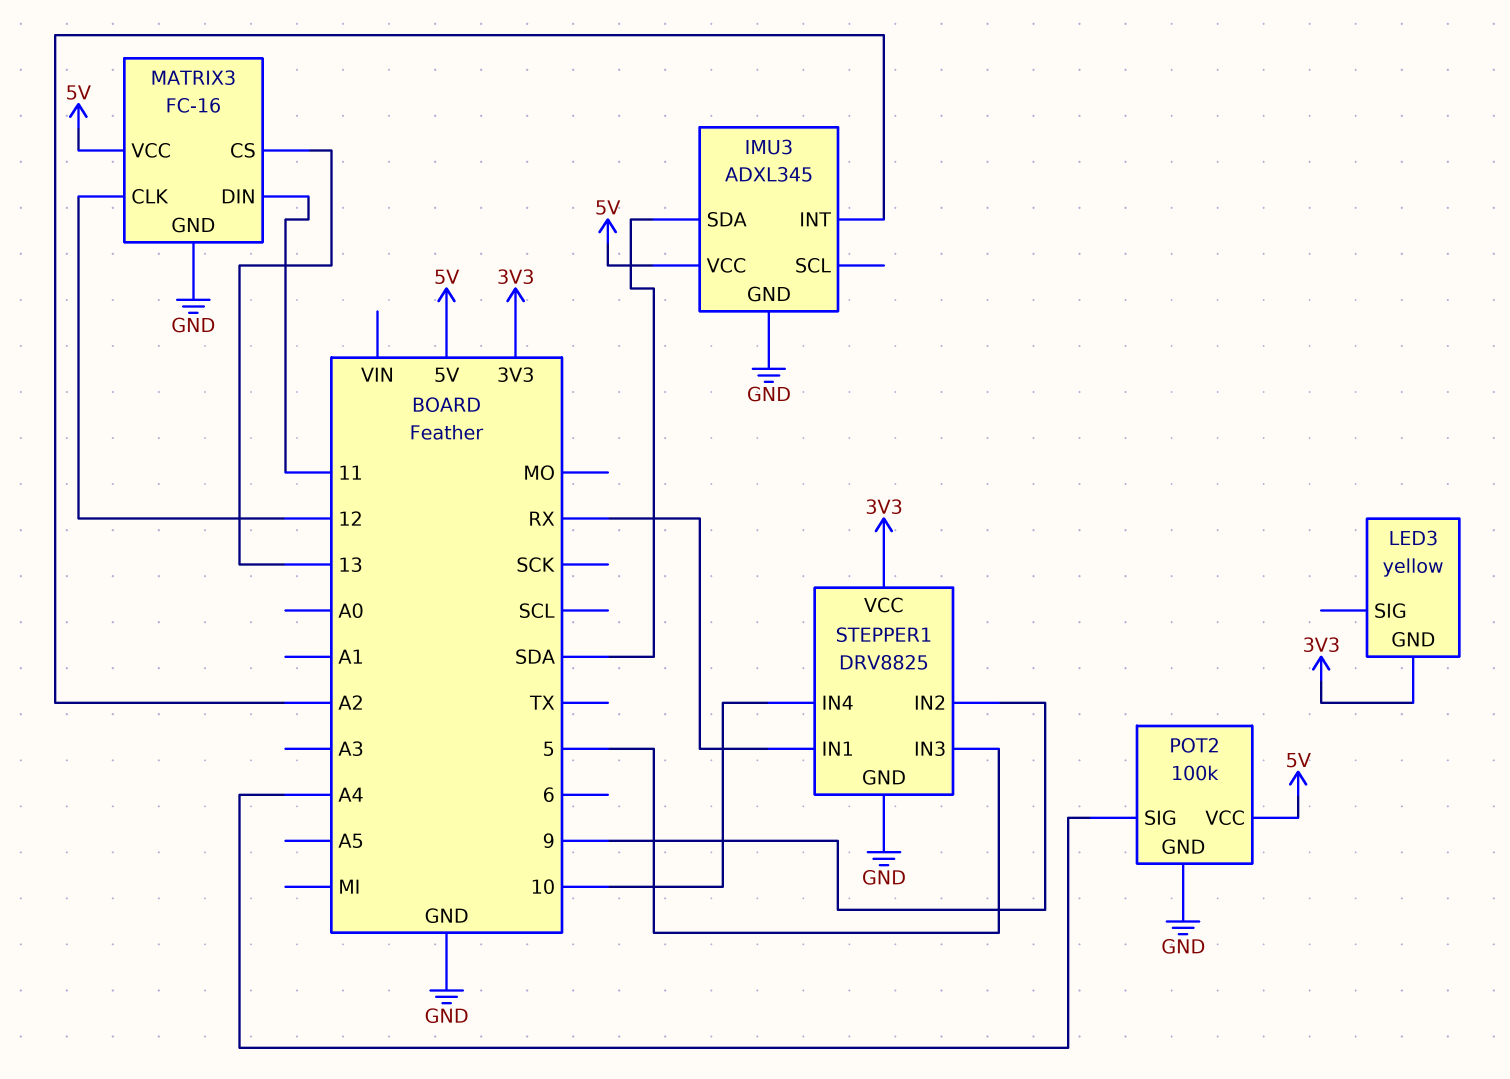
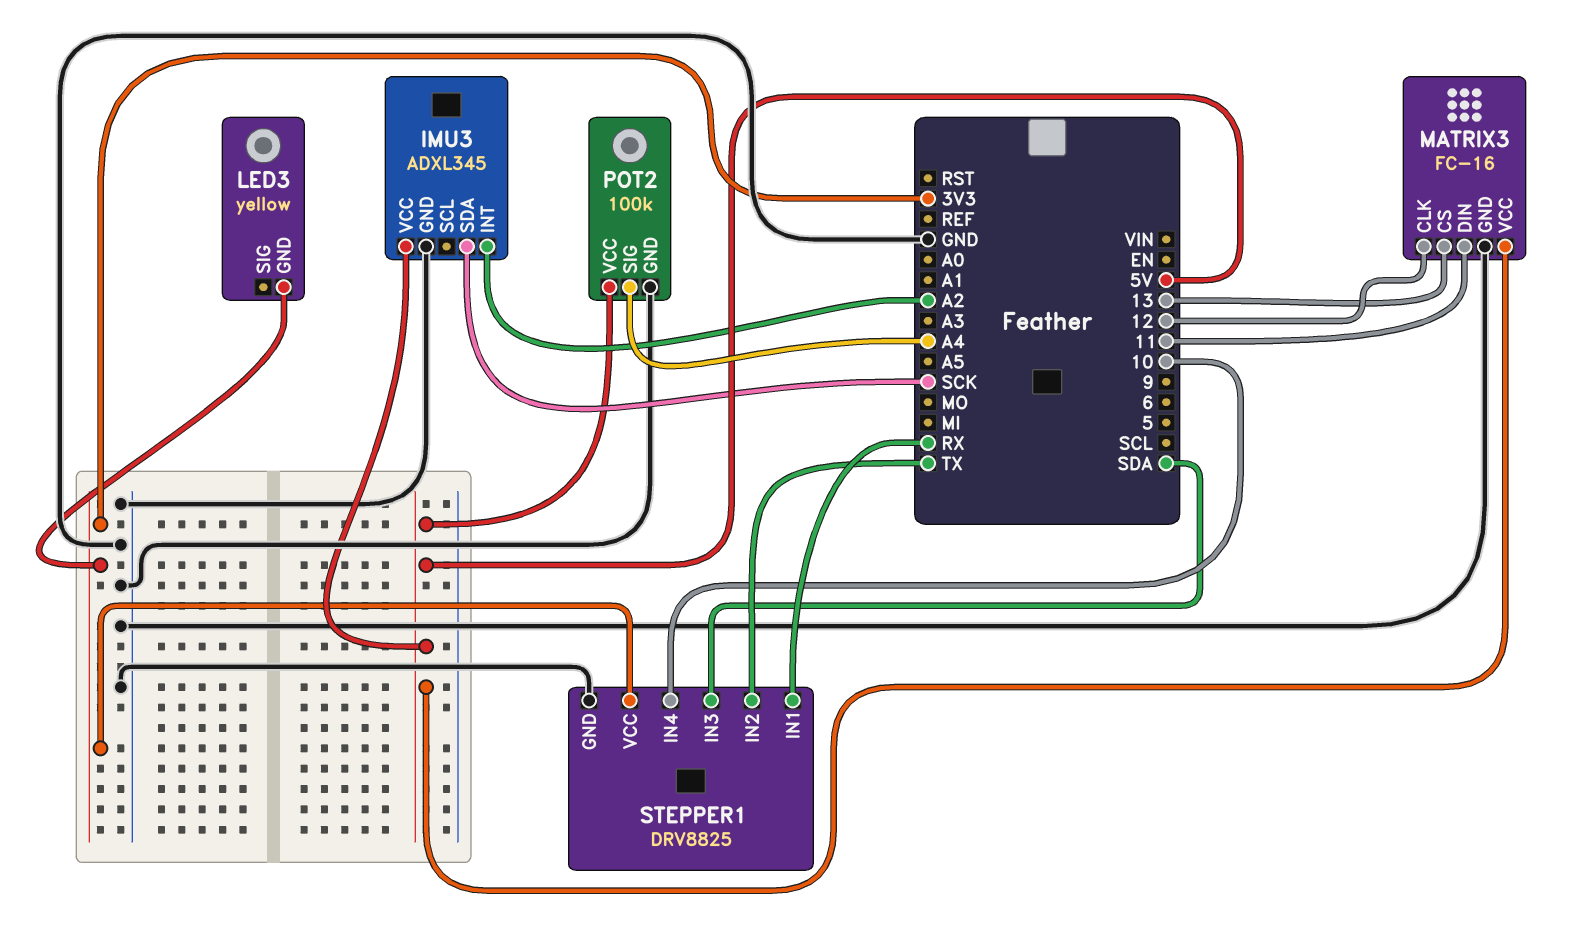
IMU3 pin SDA: SDA -> SCK
STEPPER1 pin IN2: 9 -> TX
STEPPER1 pin IN3: 5 -> SDA

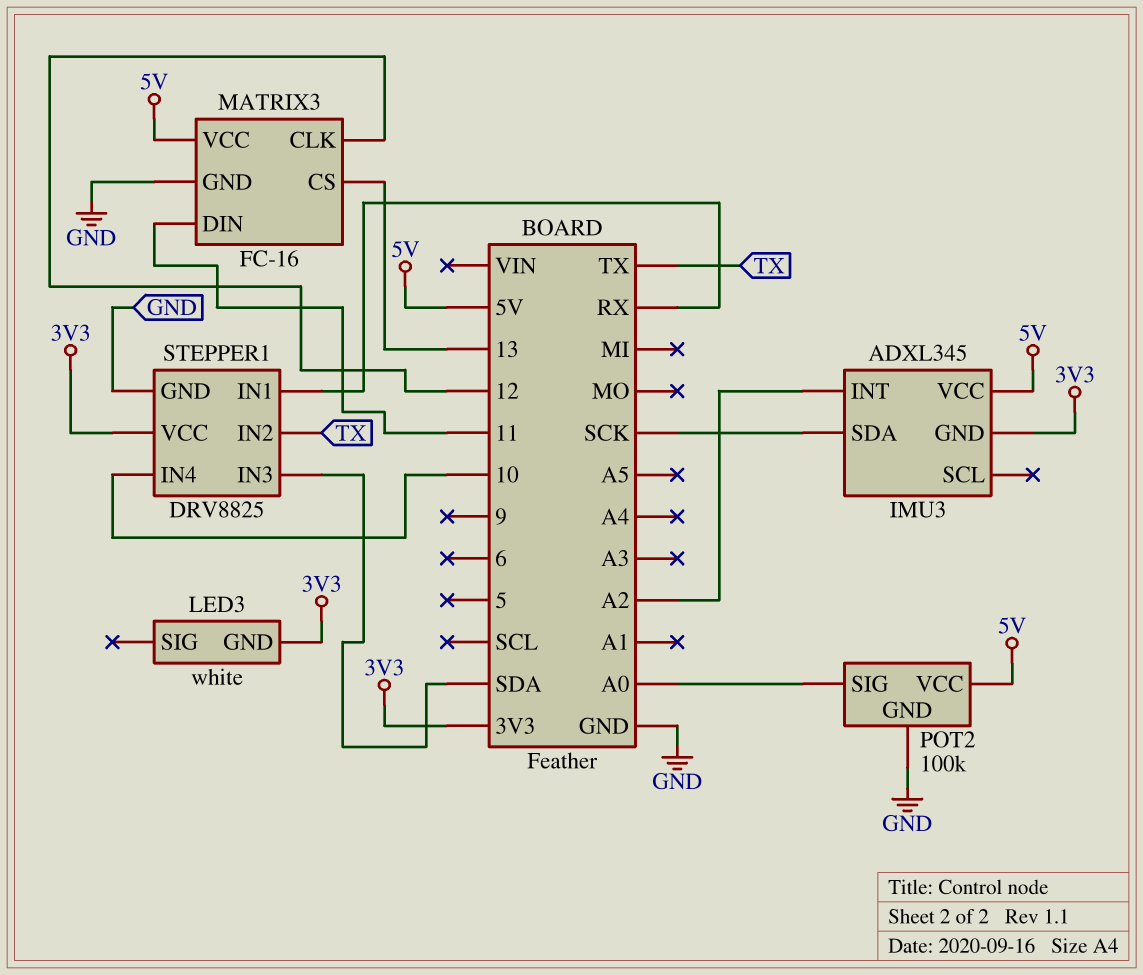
IMU3 pin GND: GND -> 3V3
LED3: yellow -> white
POT2 pin SIG: A4 -> A0

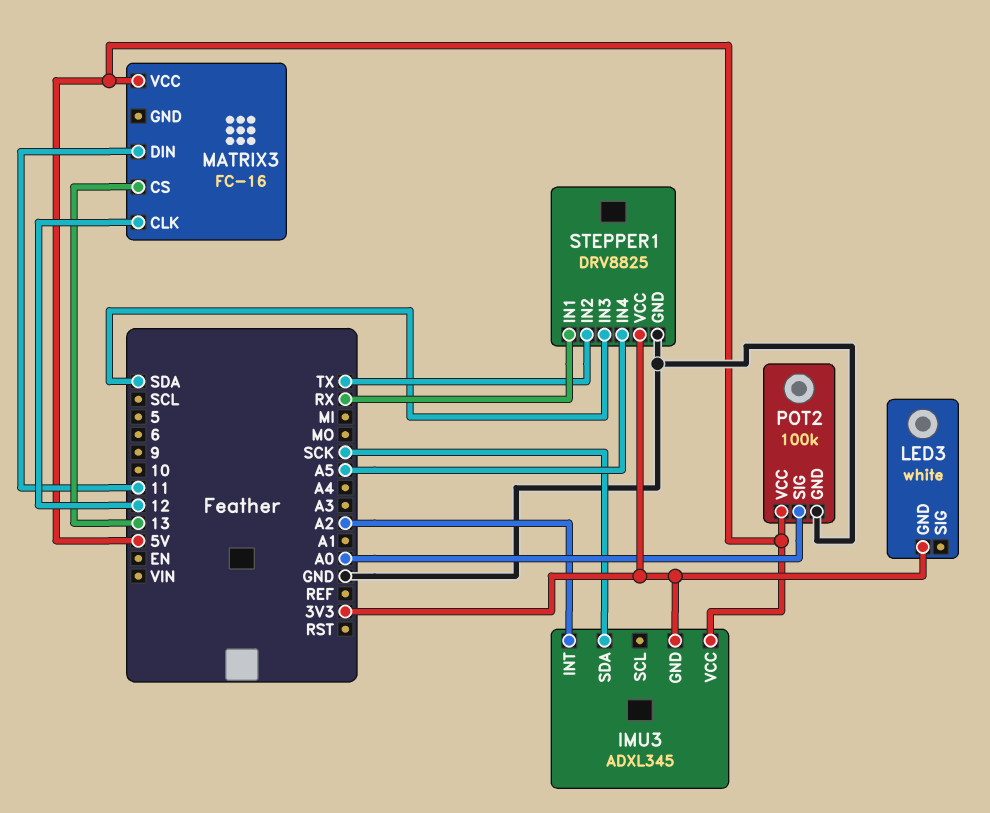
MATRIX3 pin GND: GND -> none
STEPPER1 pin IN4: 10 -> A5

